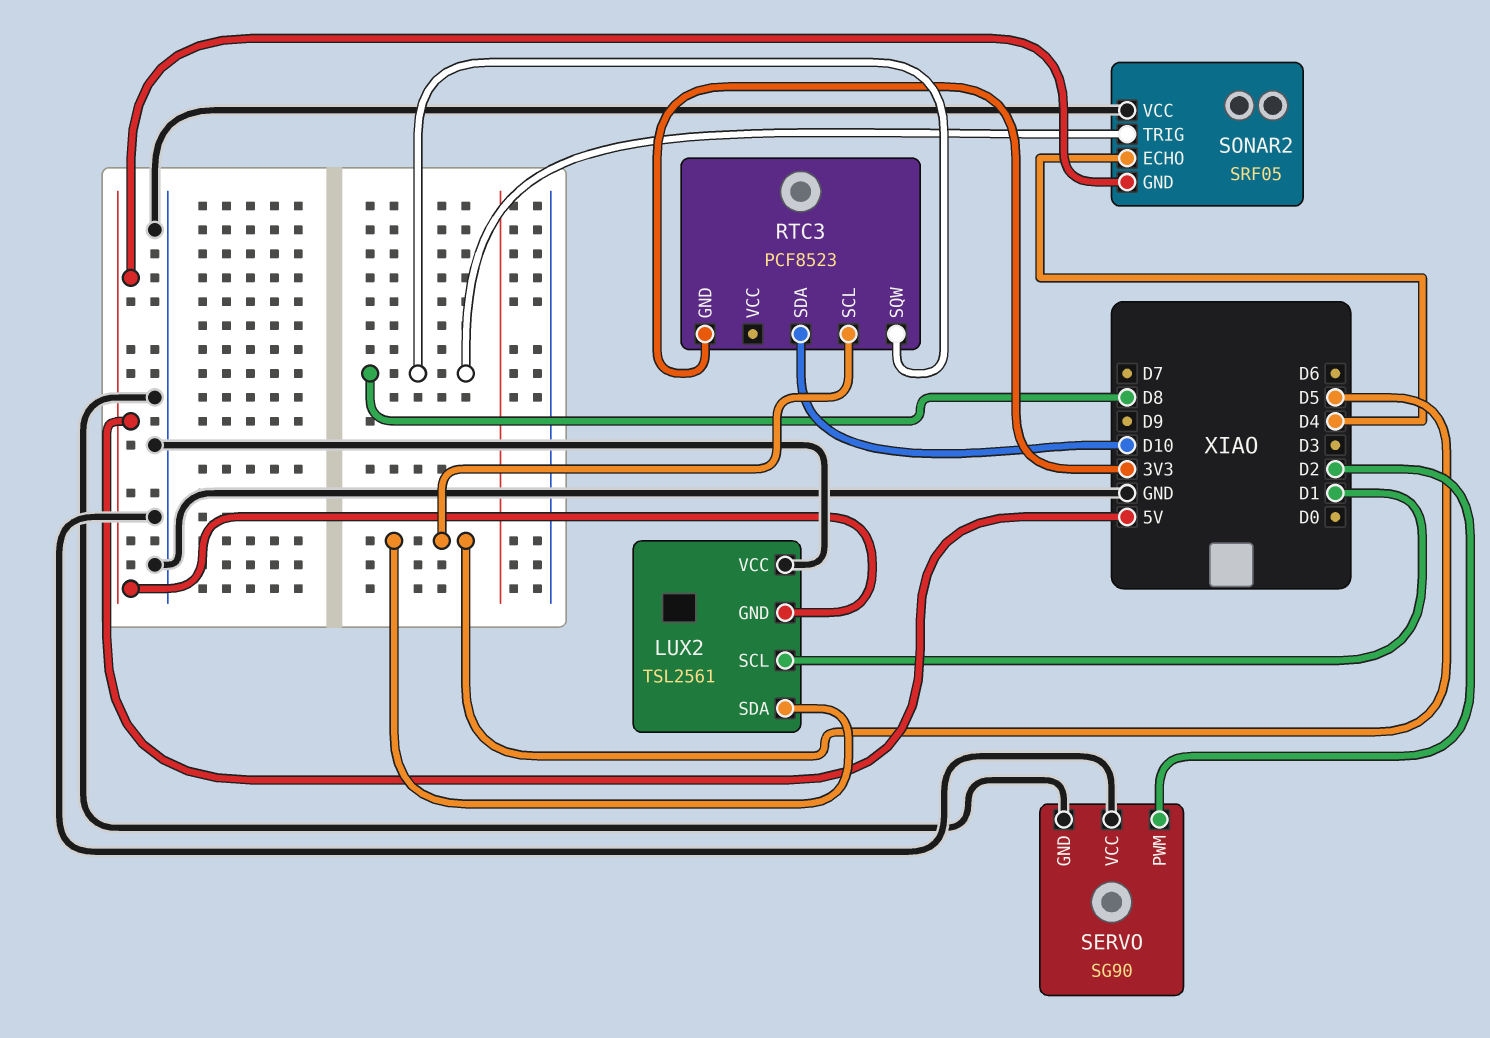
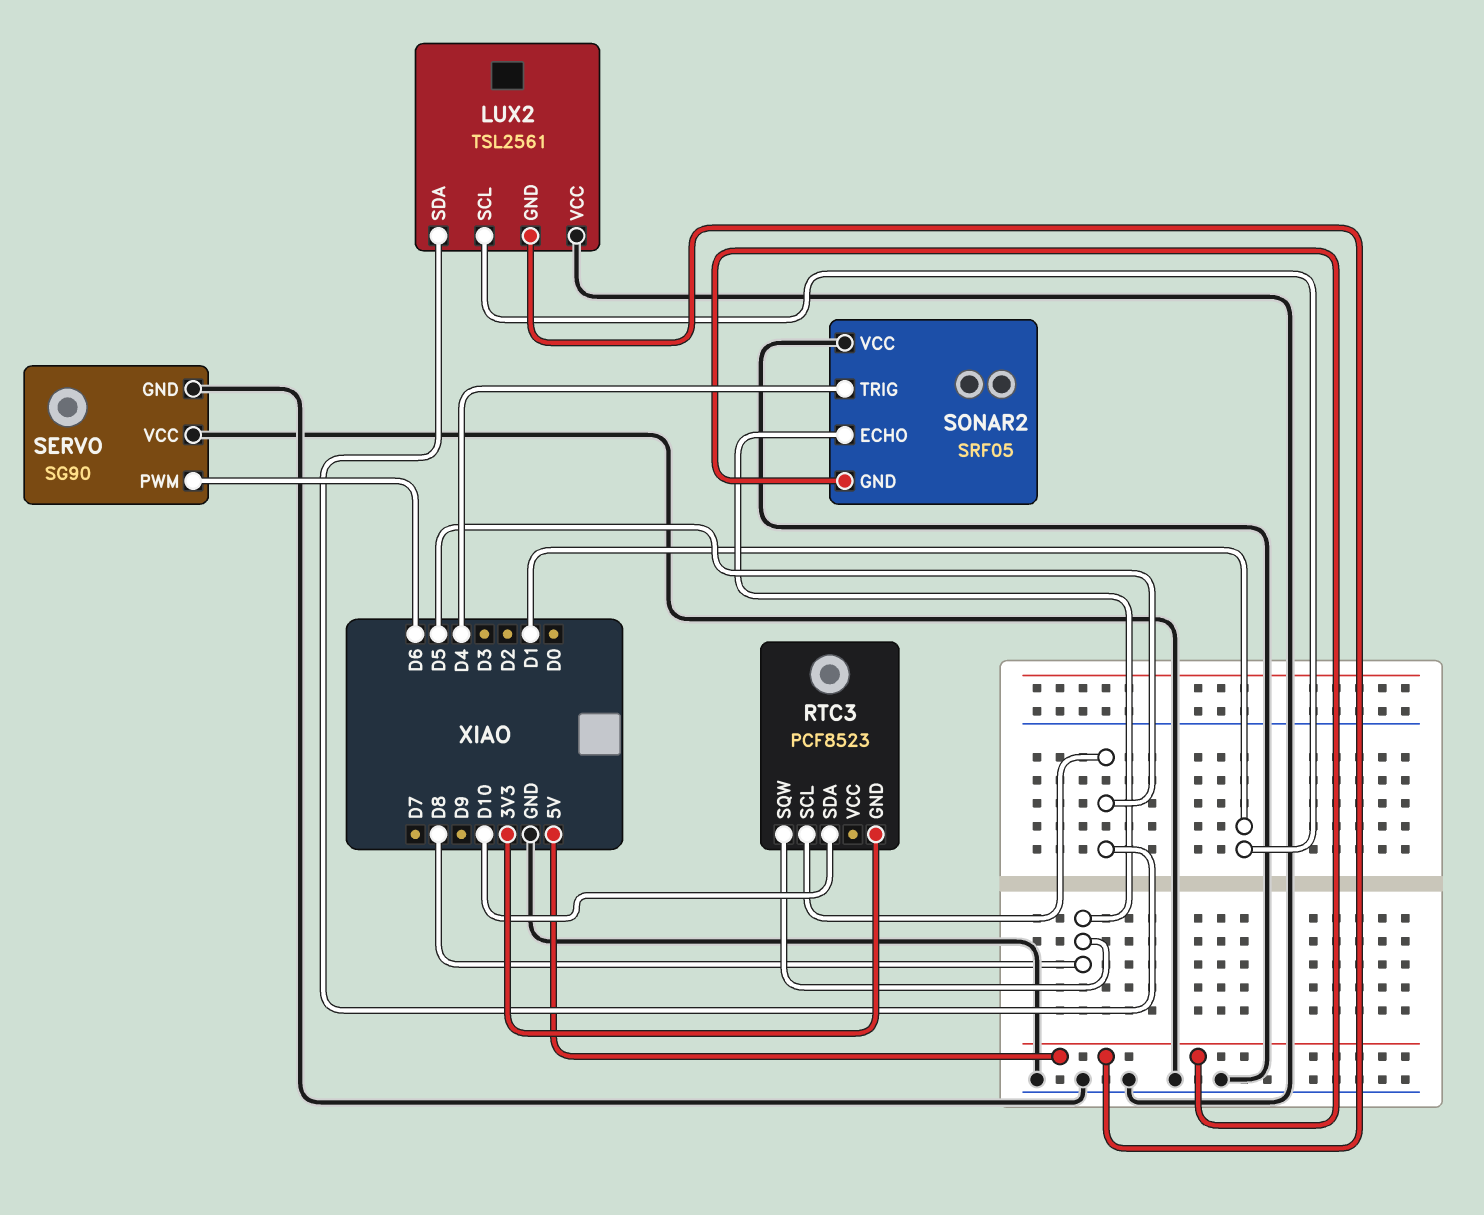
SERVO pin PWM: D2 -> D6
SONAR2 pin ECHO: D4 -> D8
SONAR2 pin TRIG: D8 -> D4

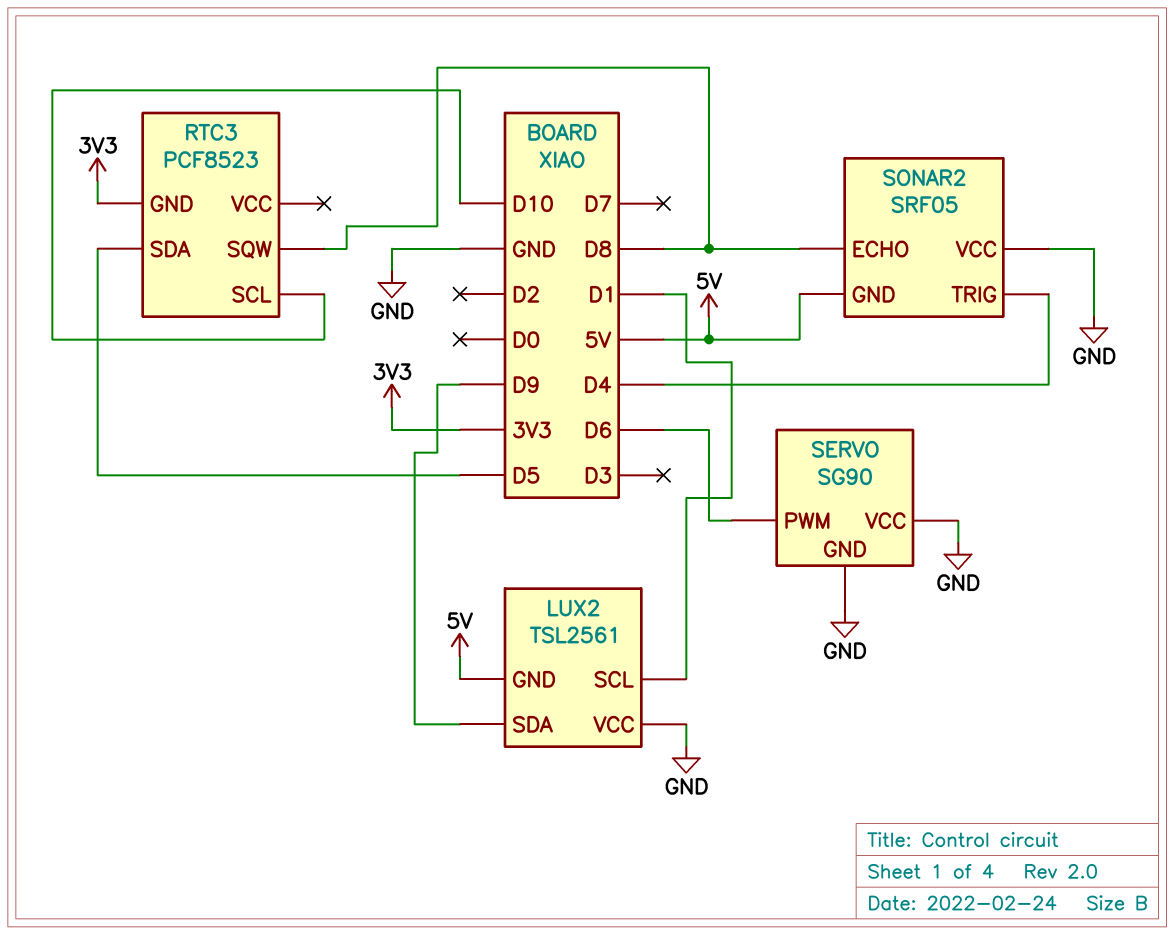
LUX2 pin SDA: D5 -> D9
RTC3 pin SCL: D5 -> D10
RTC3 pin SDA: D10 -> D5

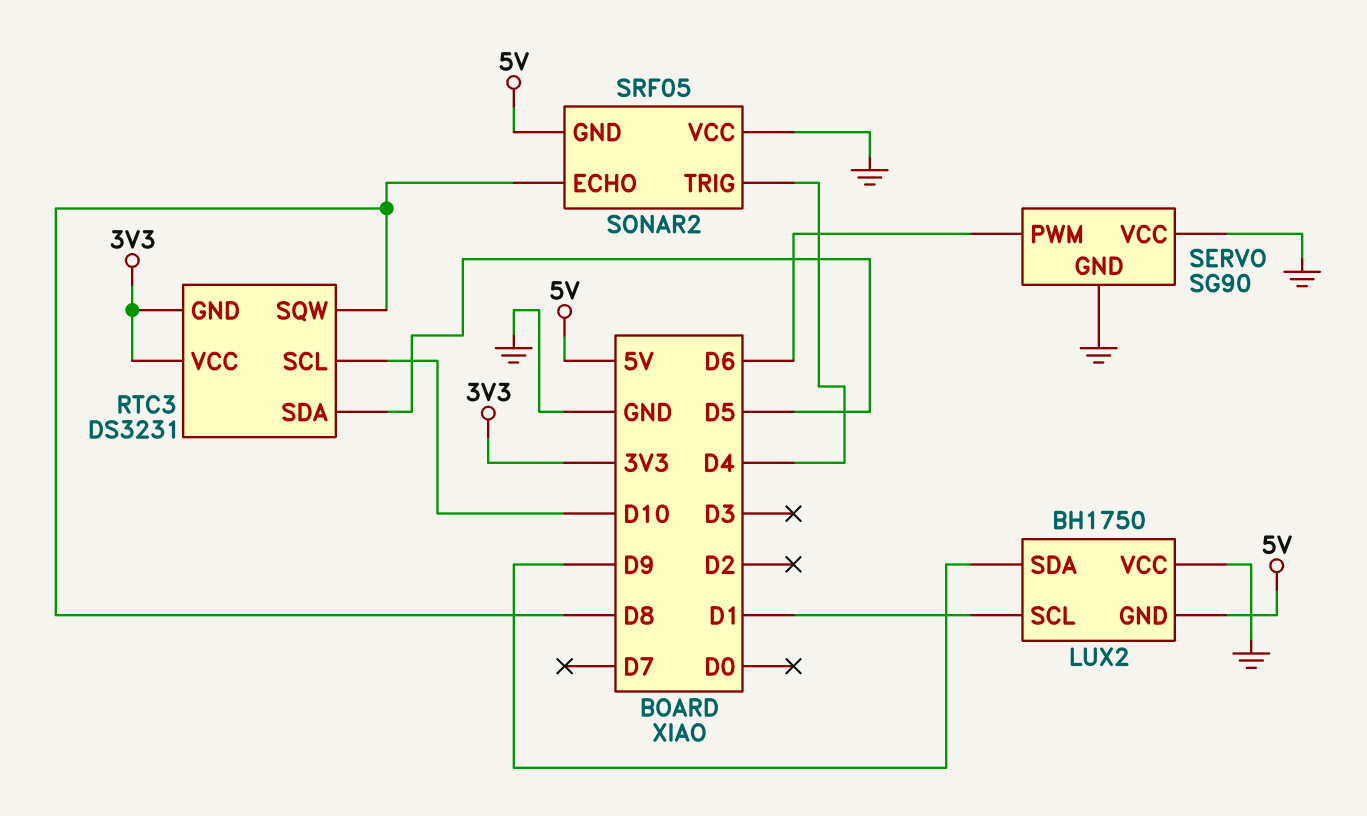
LUX2: TSL2561 -> BH1750
RTC3: PCF8523 -> DS3231
RTC3 pin VCC: none -> 3V3

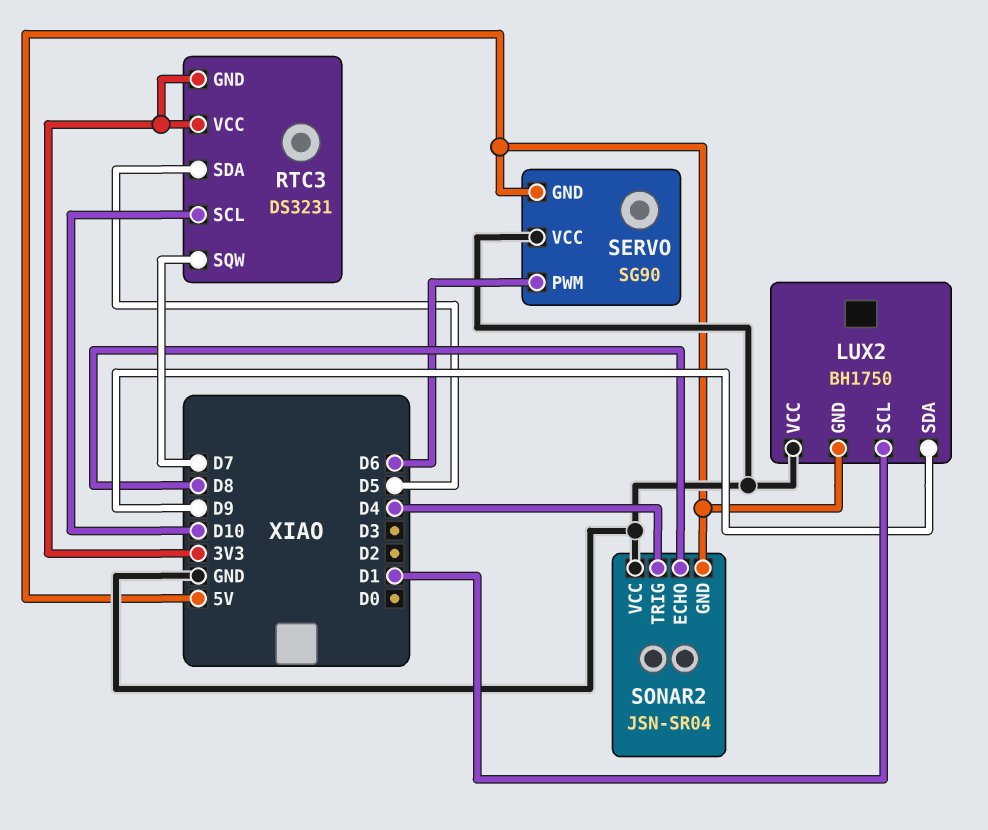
RTC3 pin SQW: D8 -> D7
SERVO pin GND: GND -> 5V
SONAR2: SRF05 -> JSN-SR04

